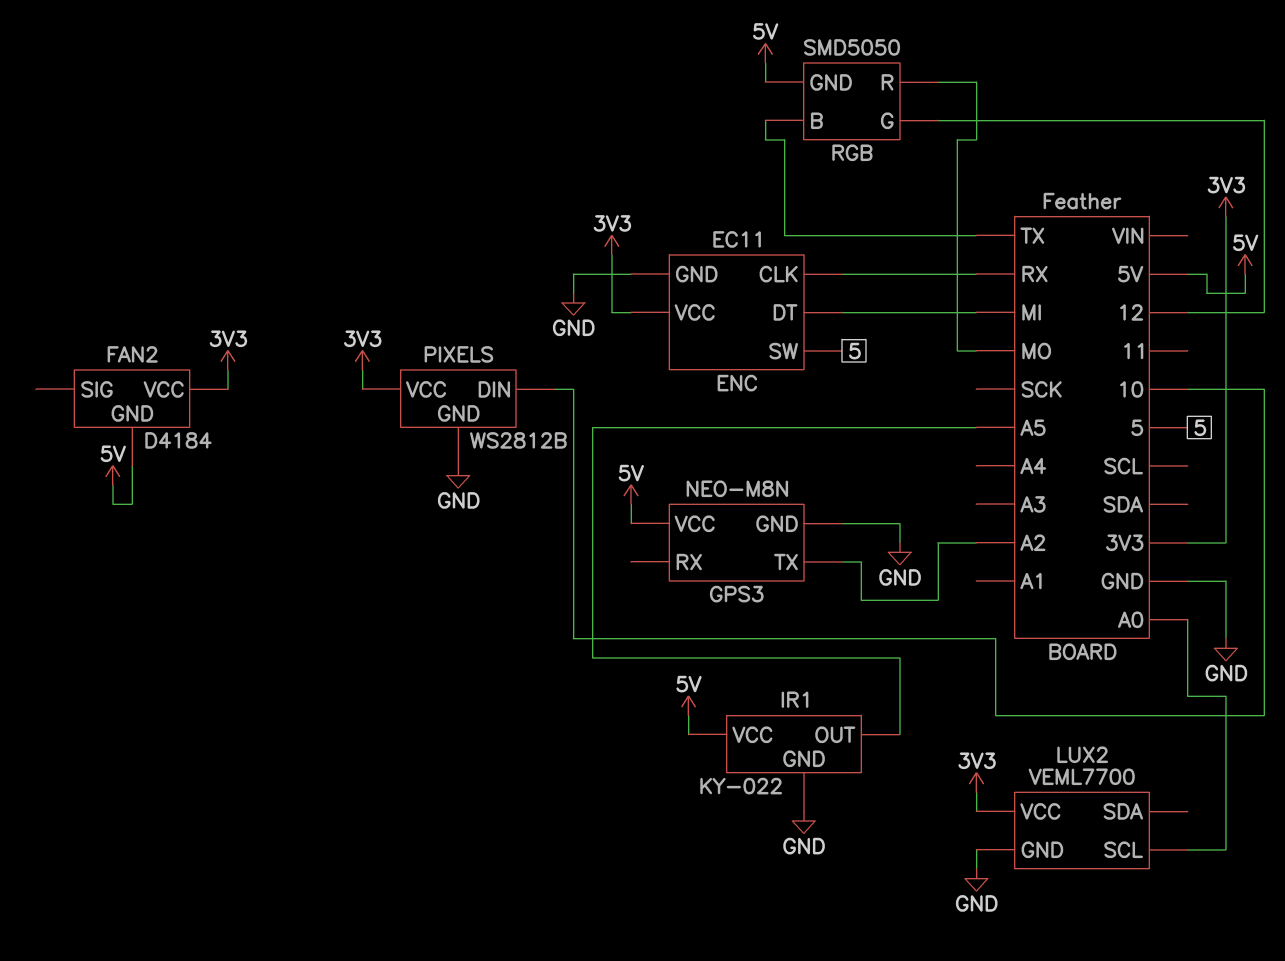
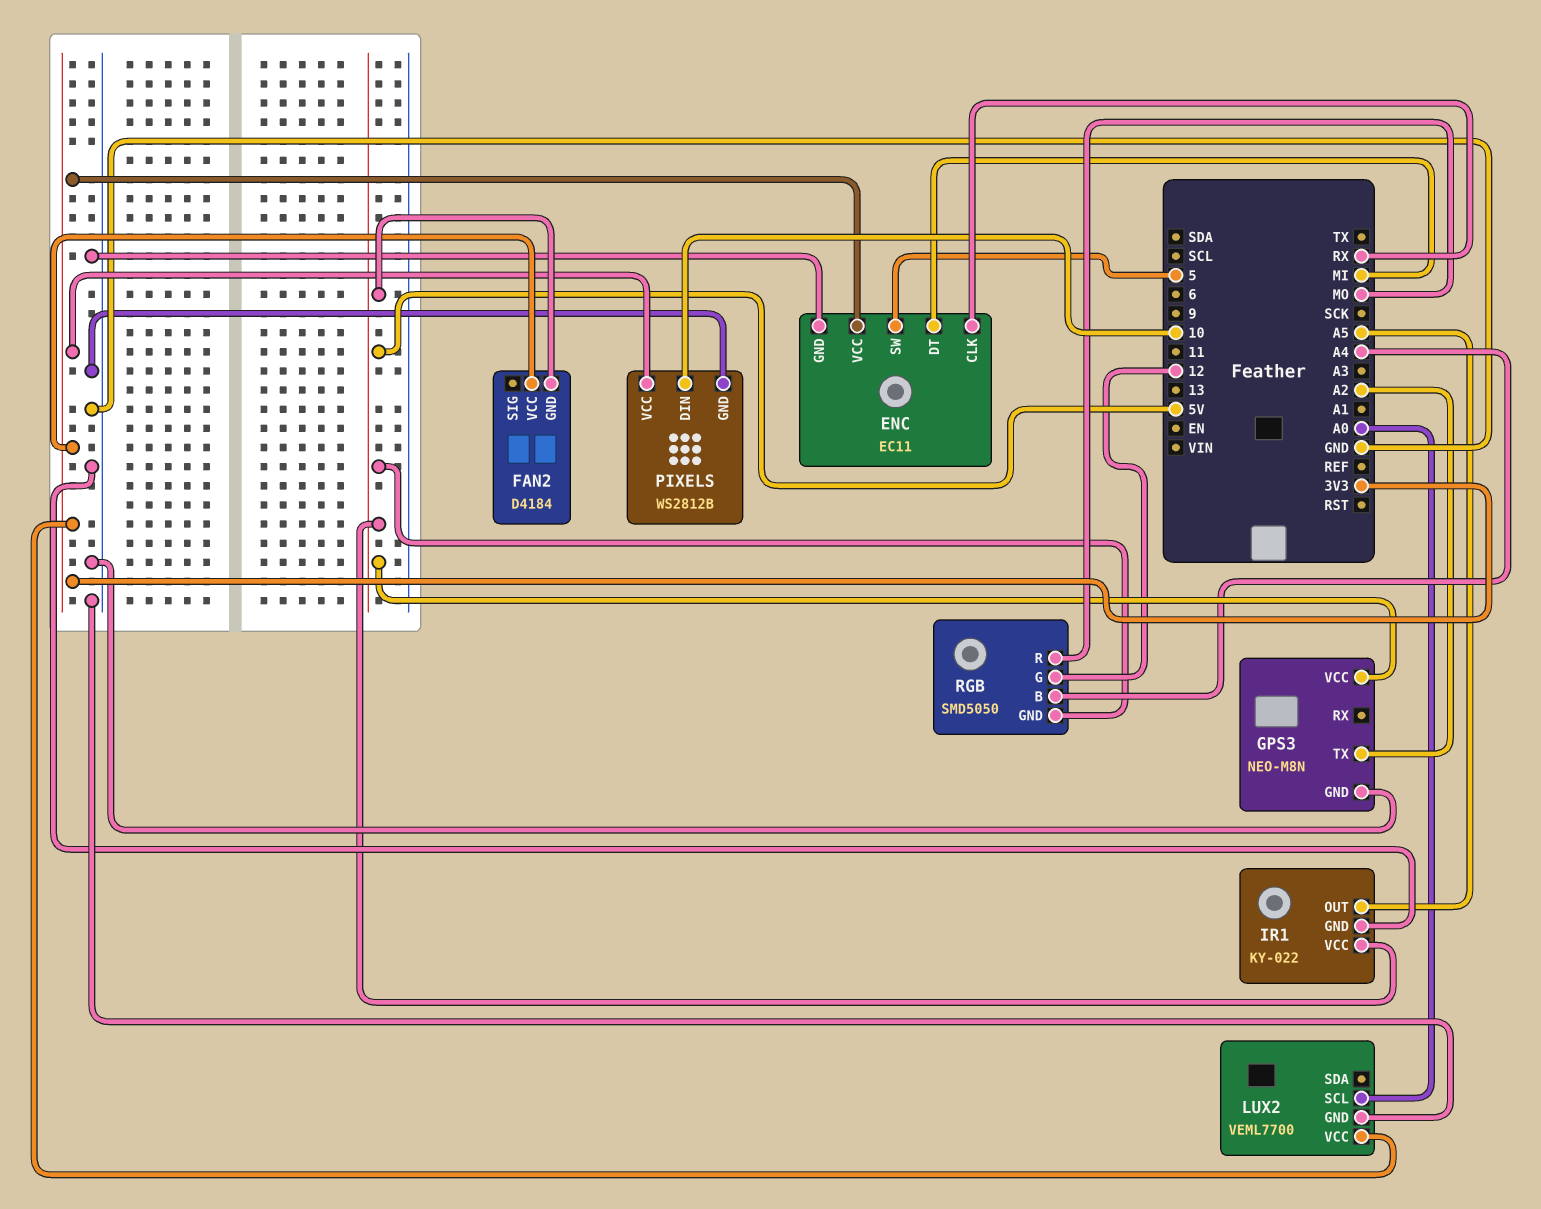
RGB pin B: TX -> A4

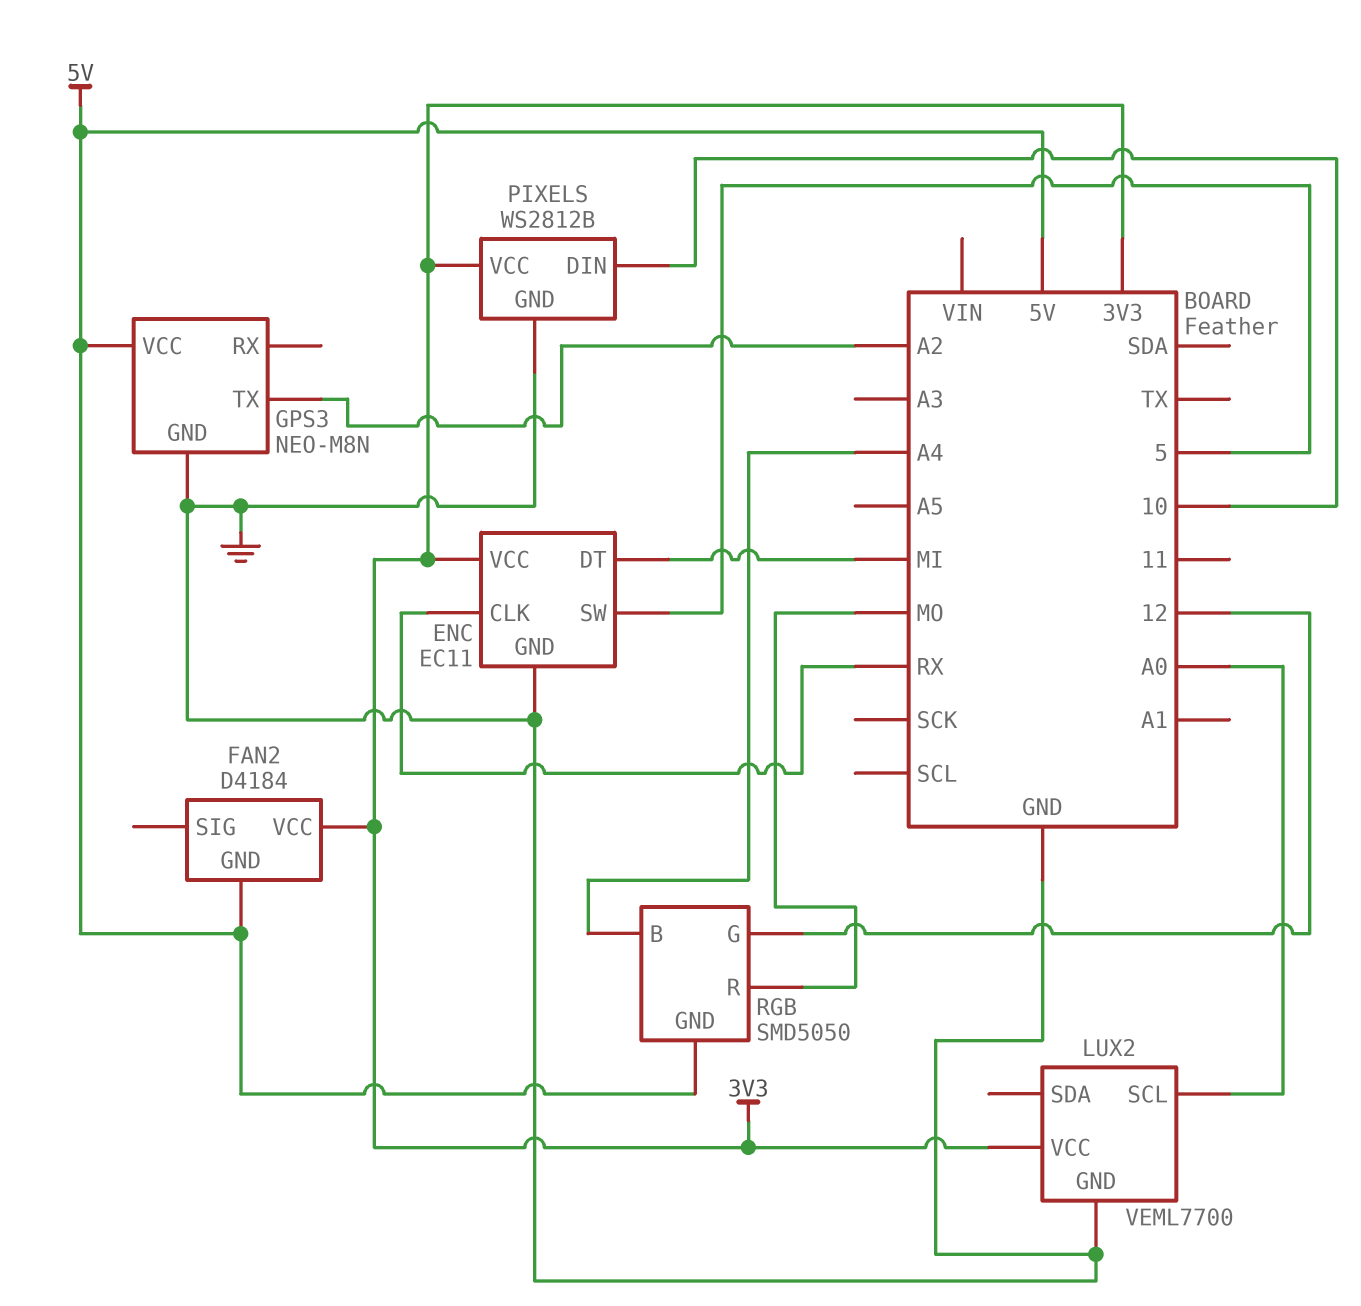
IR1: KY-022 -> none
IR1 pin GND: GND -> none
IR1 pin OUT: A5 -> none
IR1 pin VCC: 5V -> none

